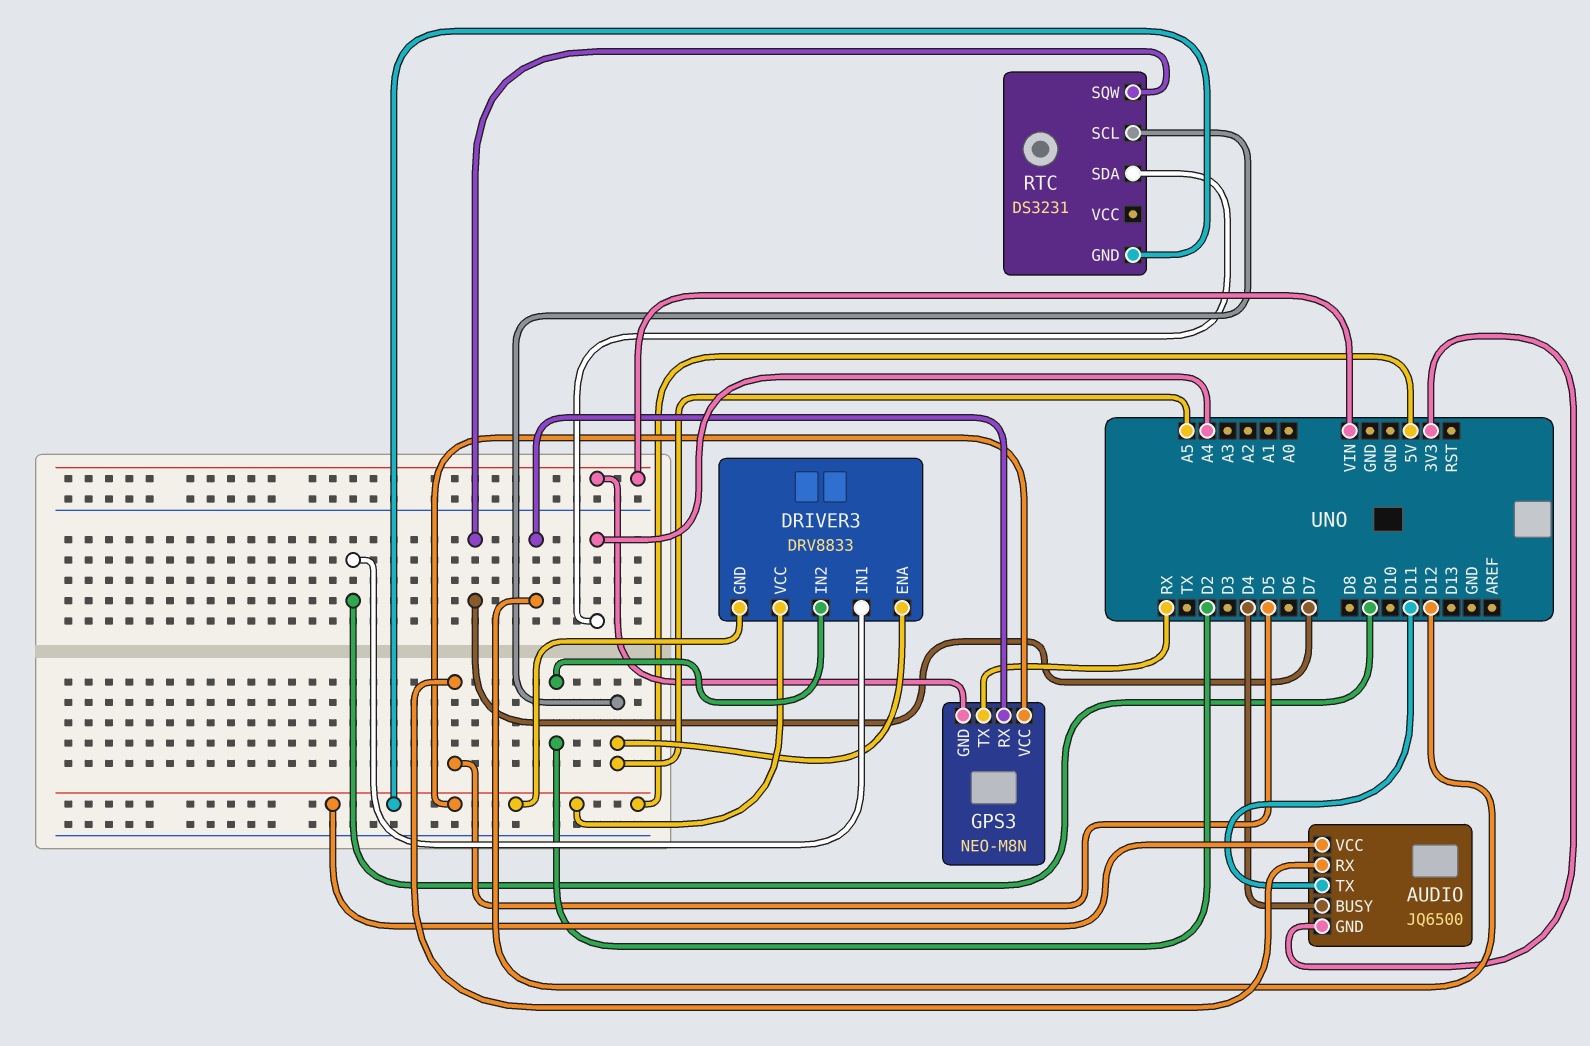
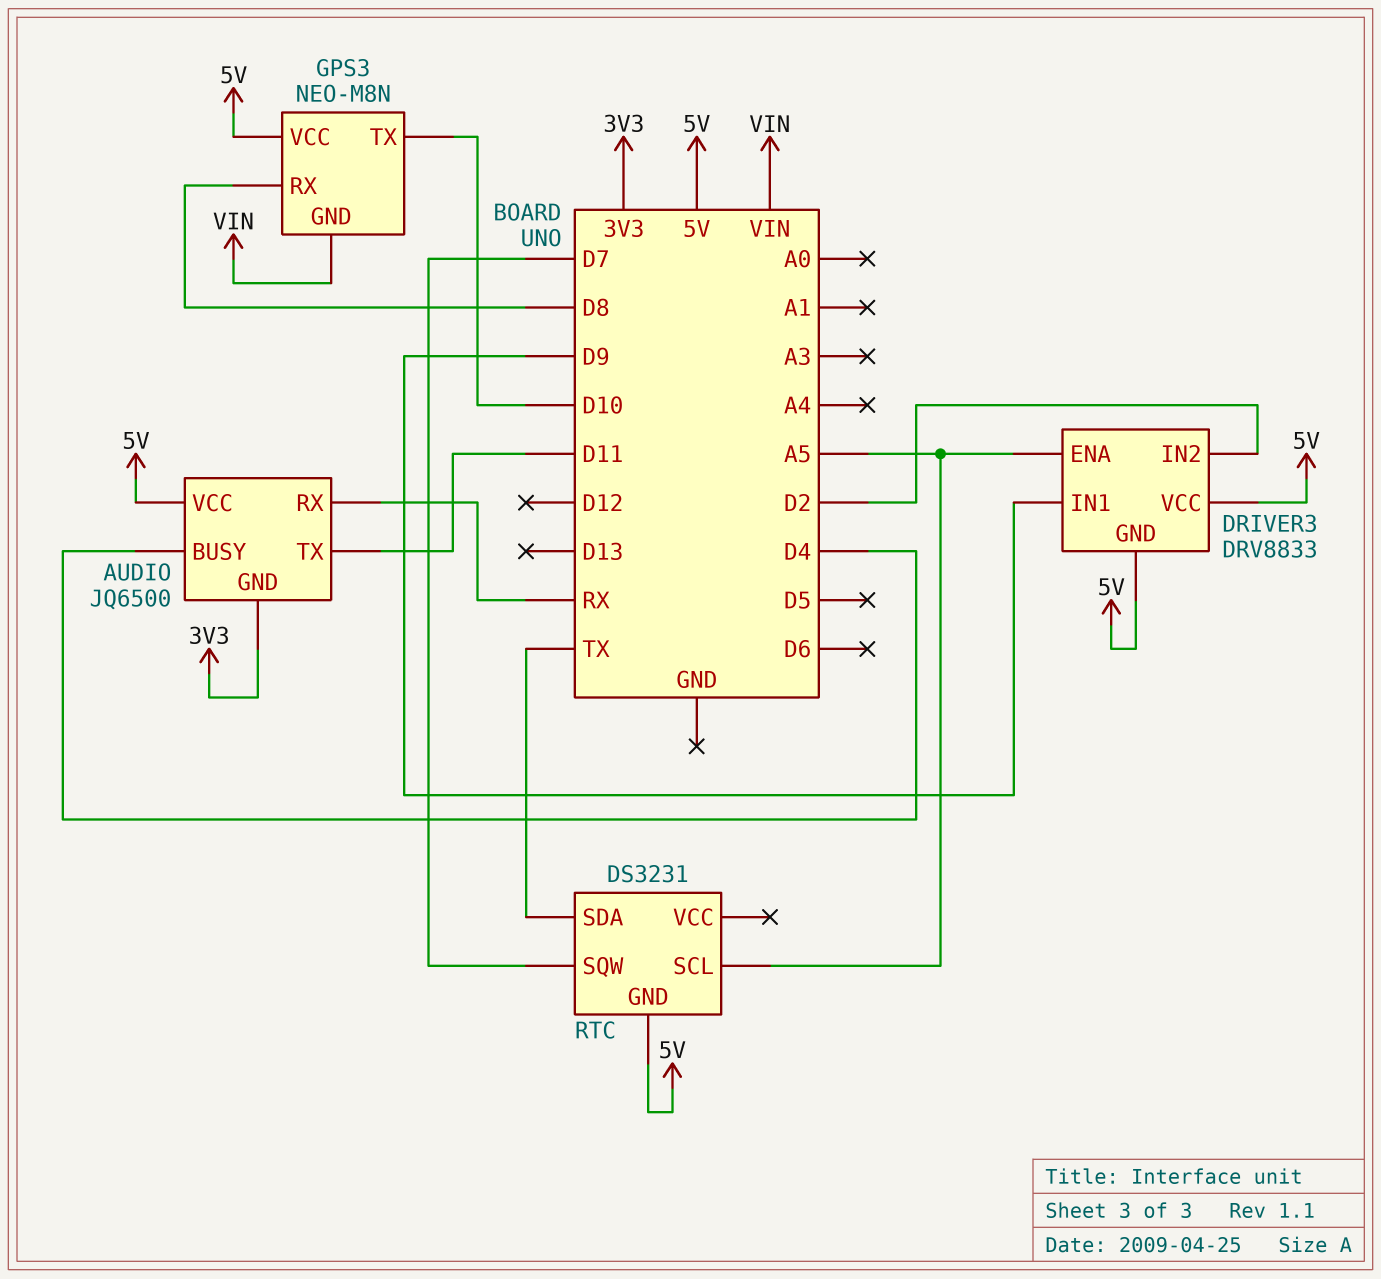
AUDIO pin RX: D5 -> RX
GPS3 pin RX: D12 -> D8
GPS3 pin TX: RX -> D10
RTC pin SDA: A4 -> TX

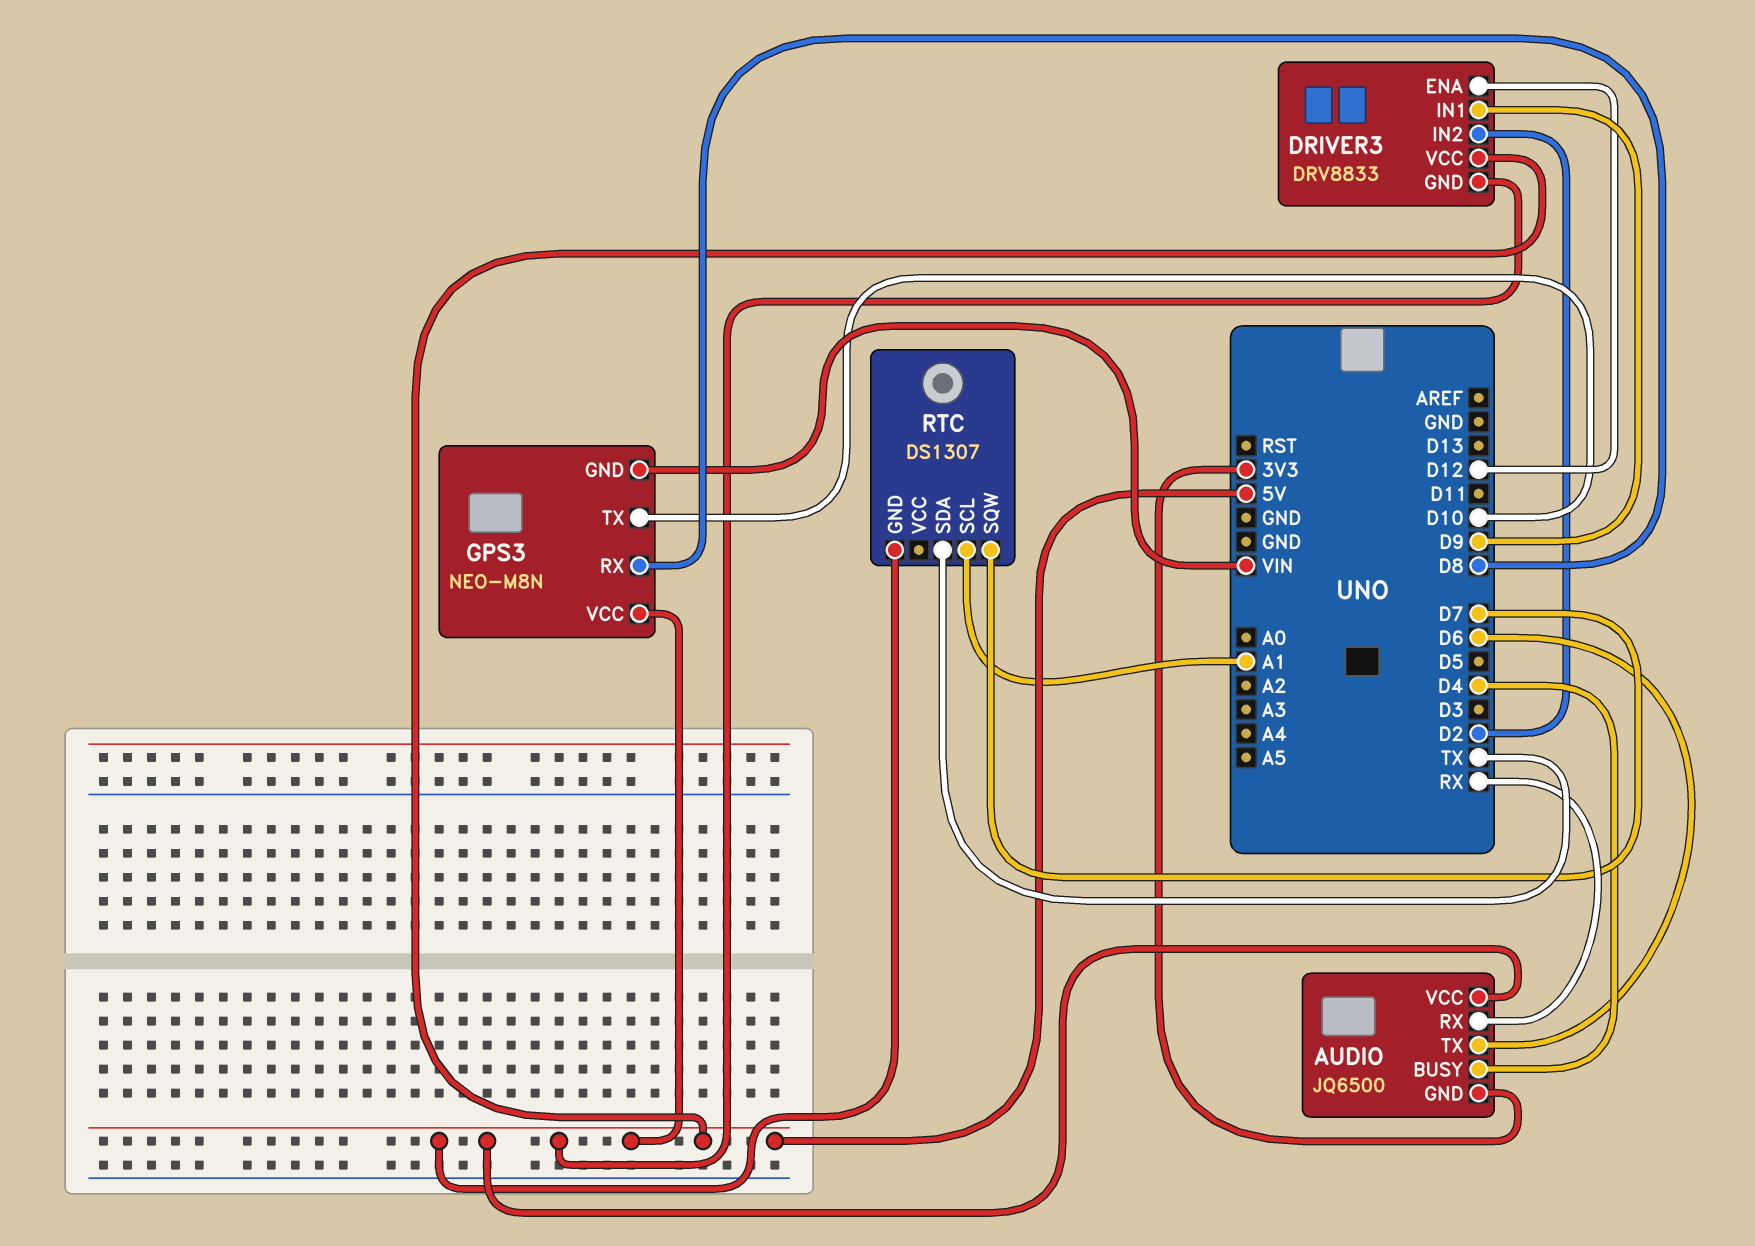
AUDIO pin TX: D11 -> D6
DRIVER3 pin ENA: A5 -> D12
RTC: DS3231 -> DS1307
RTC pin SCL: A5 -> A1

